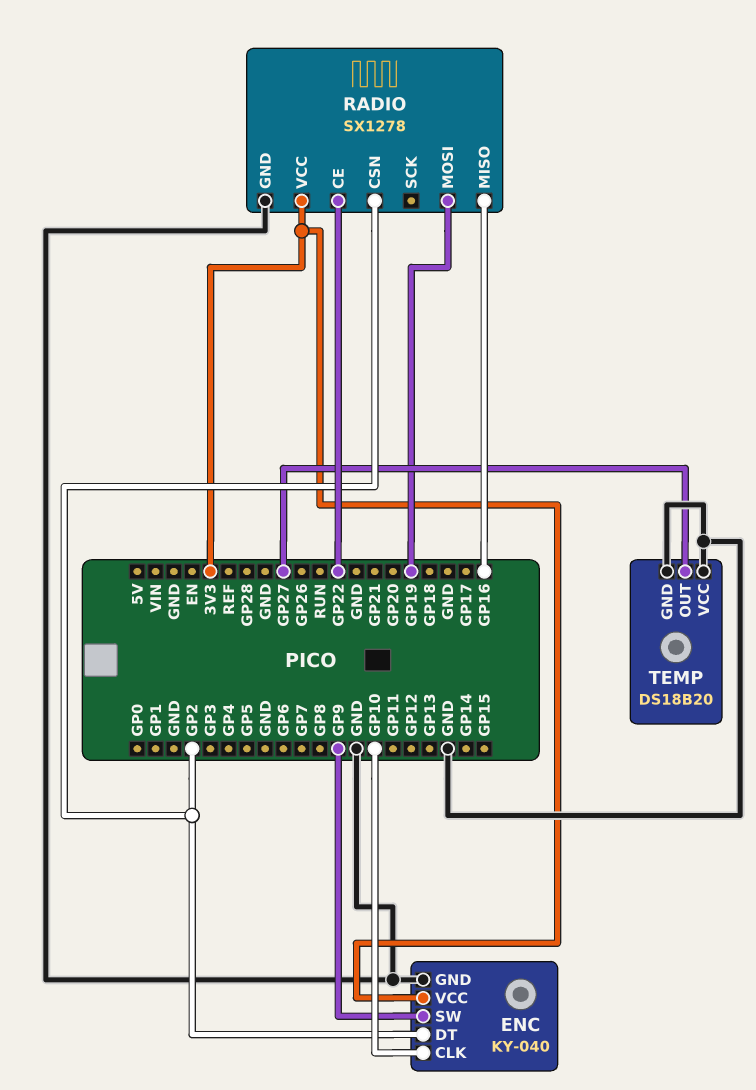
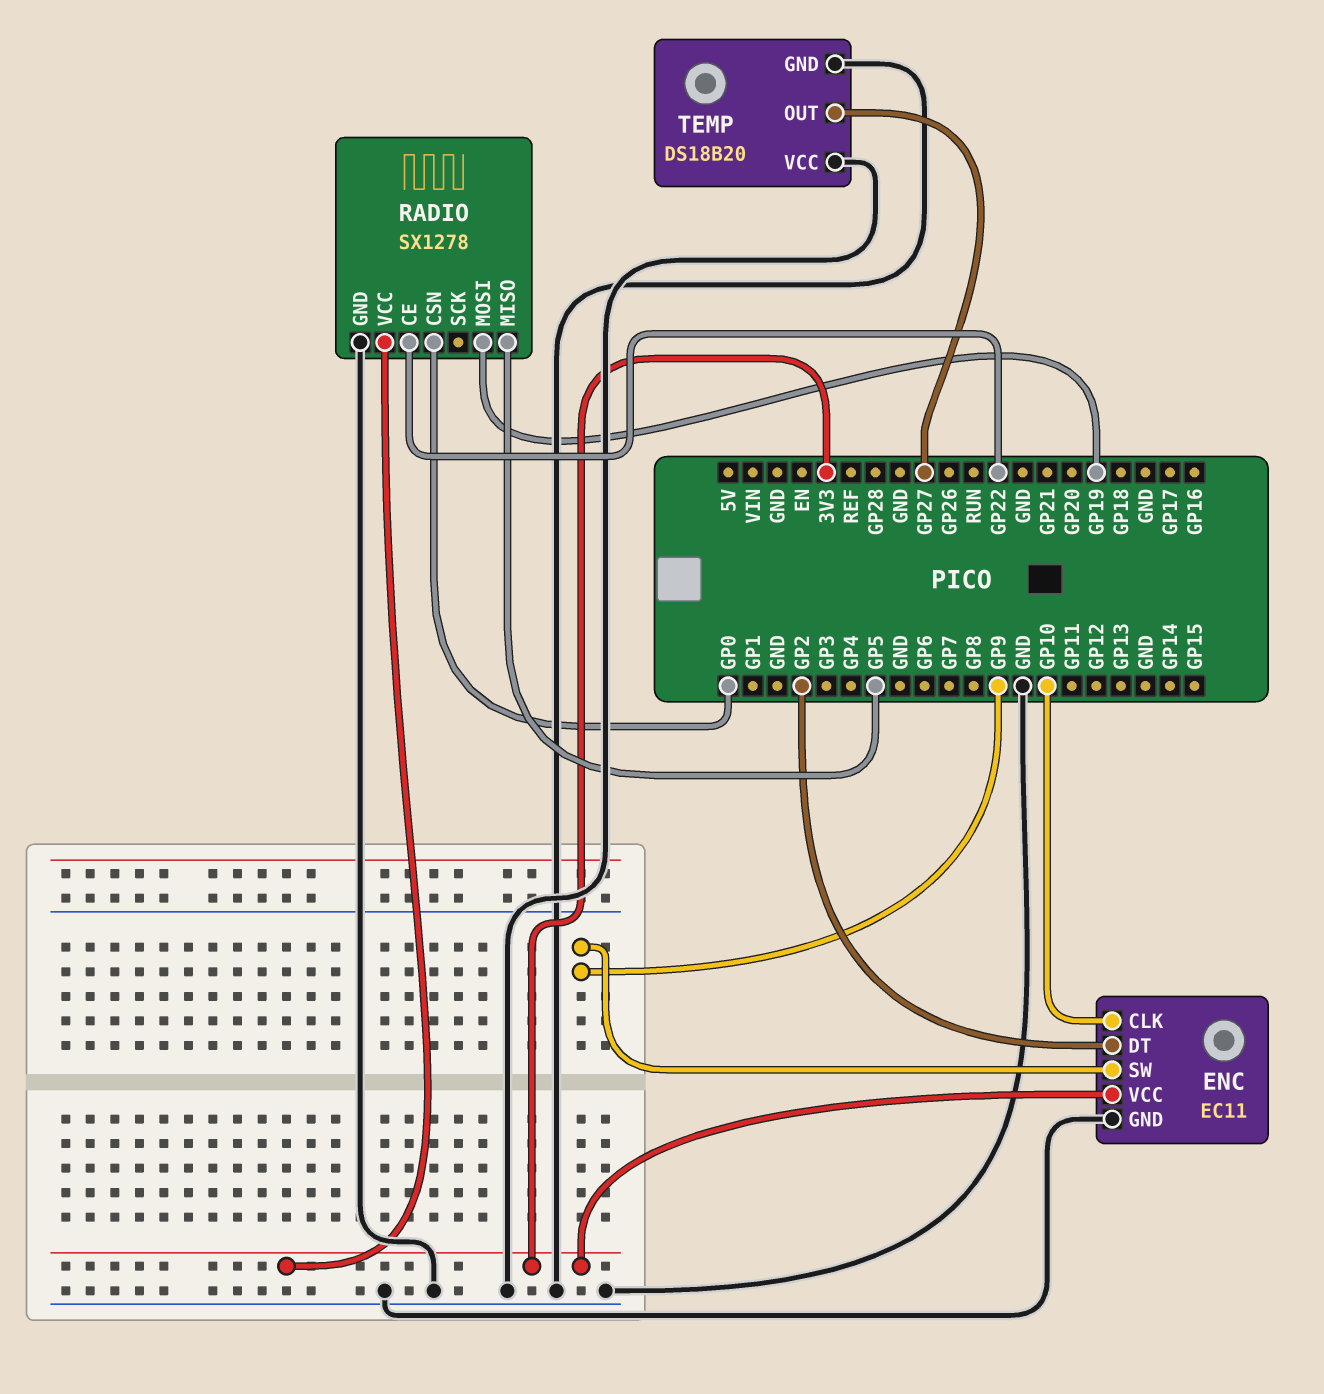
ENC: KY-040 -> EC11
RADIO pin CSN: GP2 -> GP0
RADIO pin MISO: GP16 -> GP5

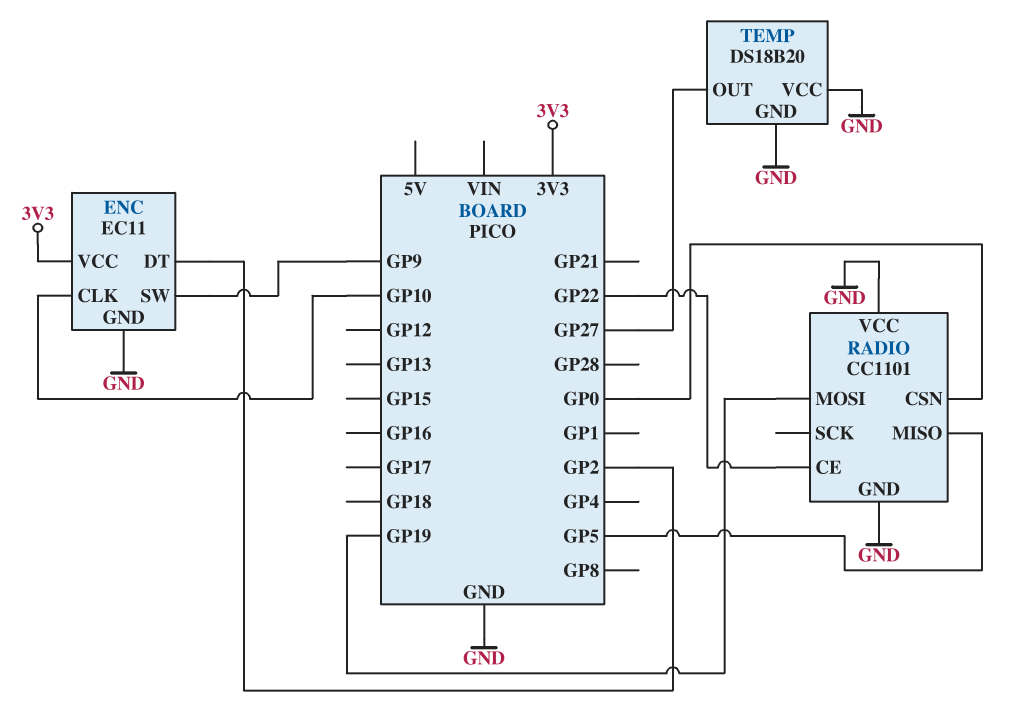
RADIO: SX1278 -> CC1101
RADIO pin VCC: 3V3 -> GND

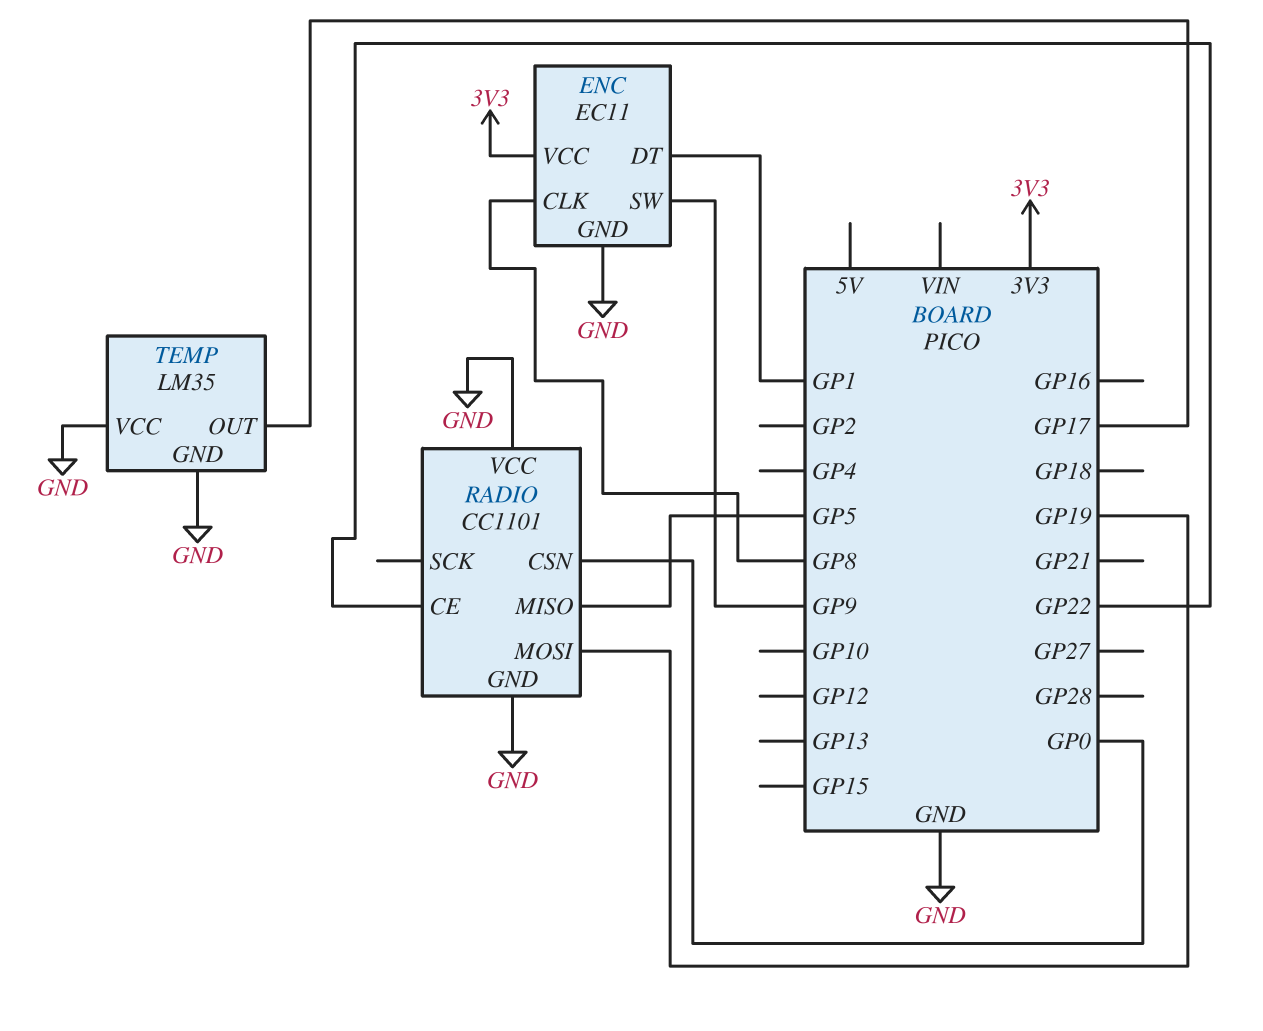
ENC pin CLK: GP10 -> GP8
ENC pin DT: GP2 -> GP1
TEMP: DS18B20 -> LM35
TEMP pin OUT: GP27 -> GP17

